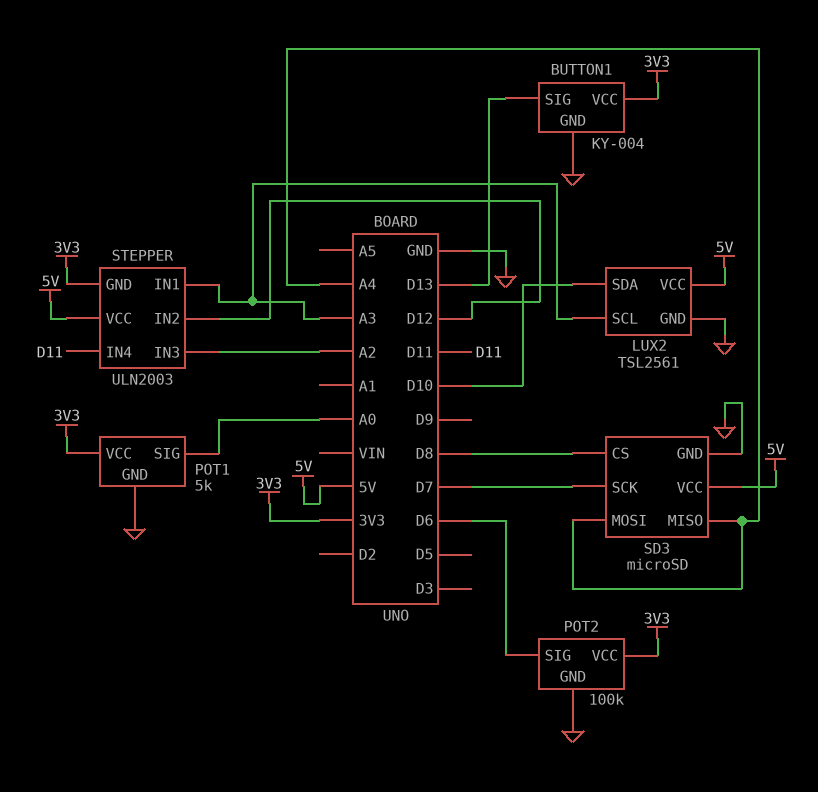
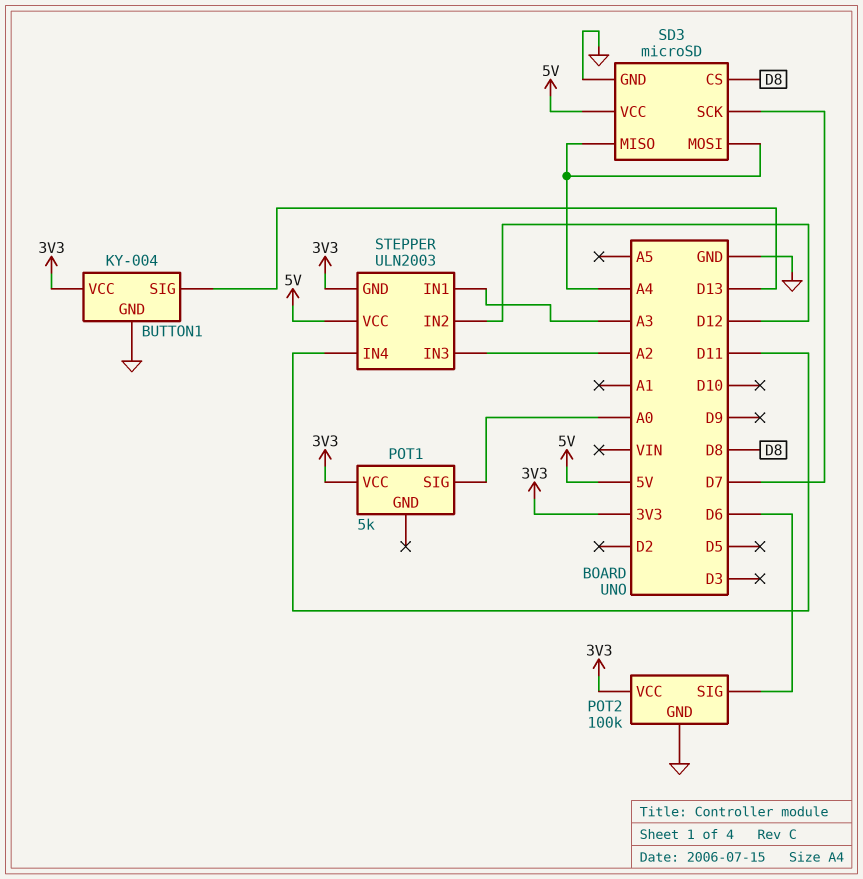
LUX2: TSL2561 -> none
LUX2 pin GND: GND -> none
LUX2 pin SCL: A3 -> none
LUX2 pin SDA: D10 -> none
LUX2 pin VCC: 5V -> none
POT1 pin GND: GND -> none

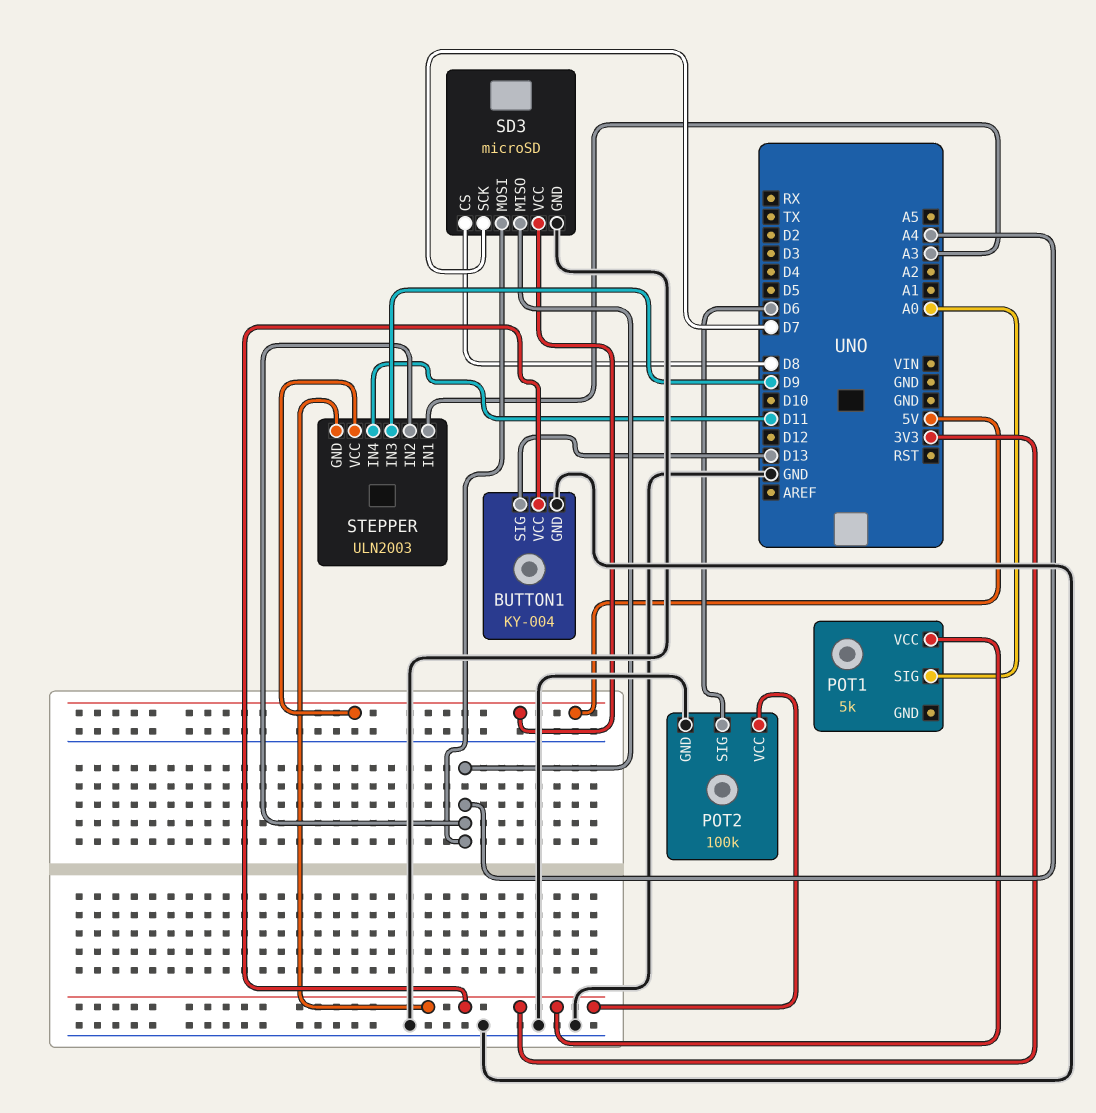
STEPPER pin IN2: D12 -> A4
STEPPER pin IN3: A2 -> D9

